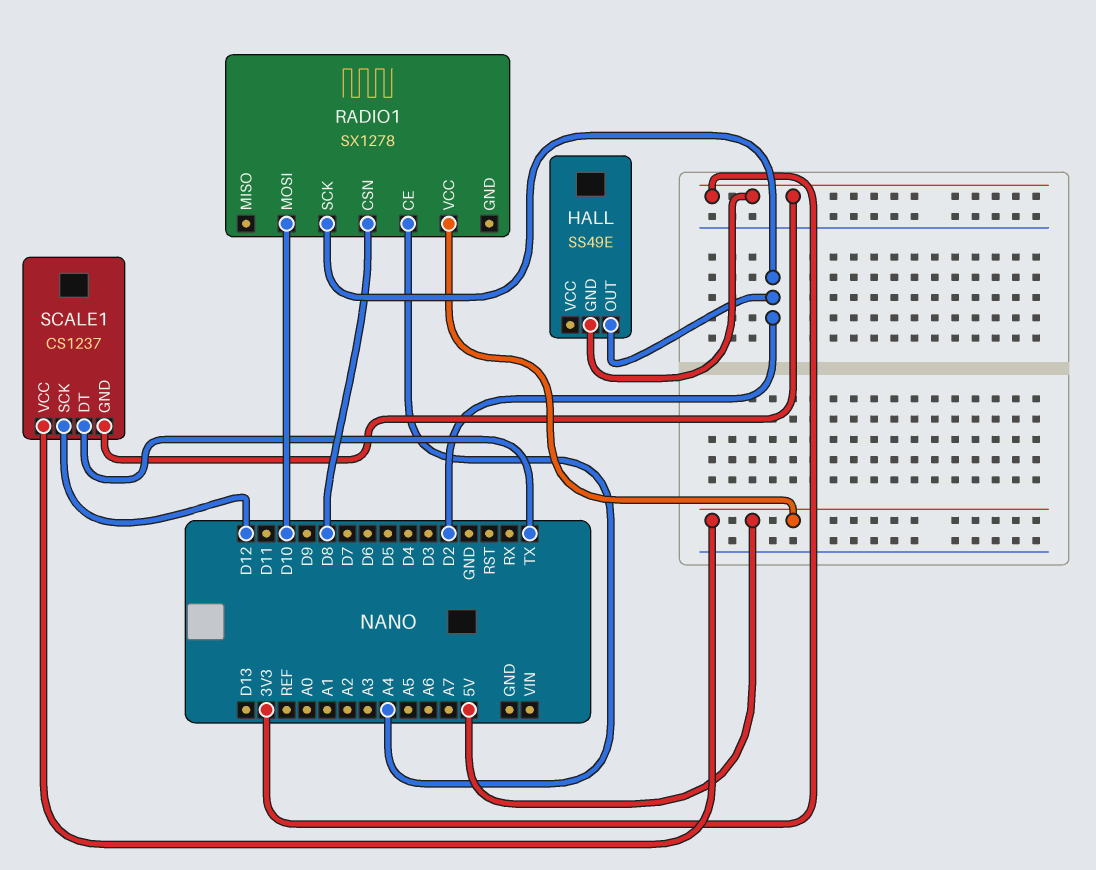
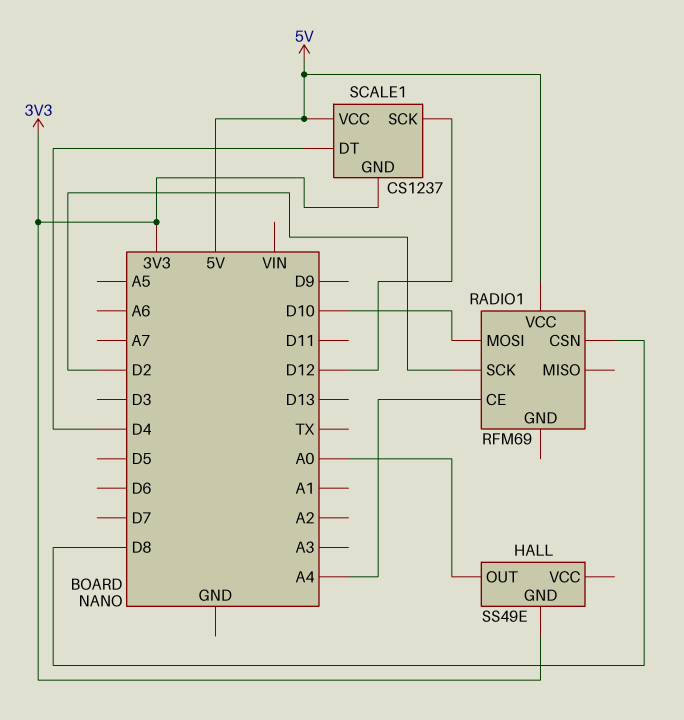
HALL pin OUT: D2 -> A0
RADIO1: SX1278 -> RFM69
SCALE1 pin DT: TX -> D4

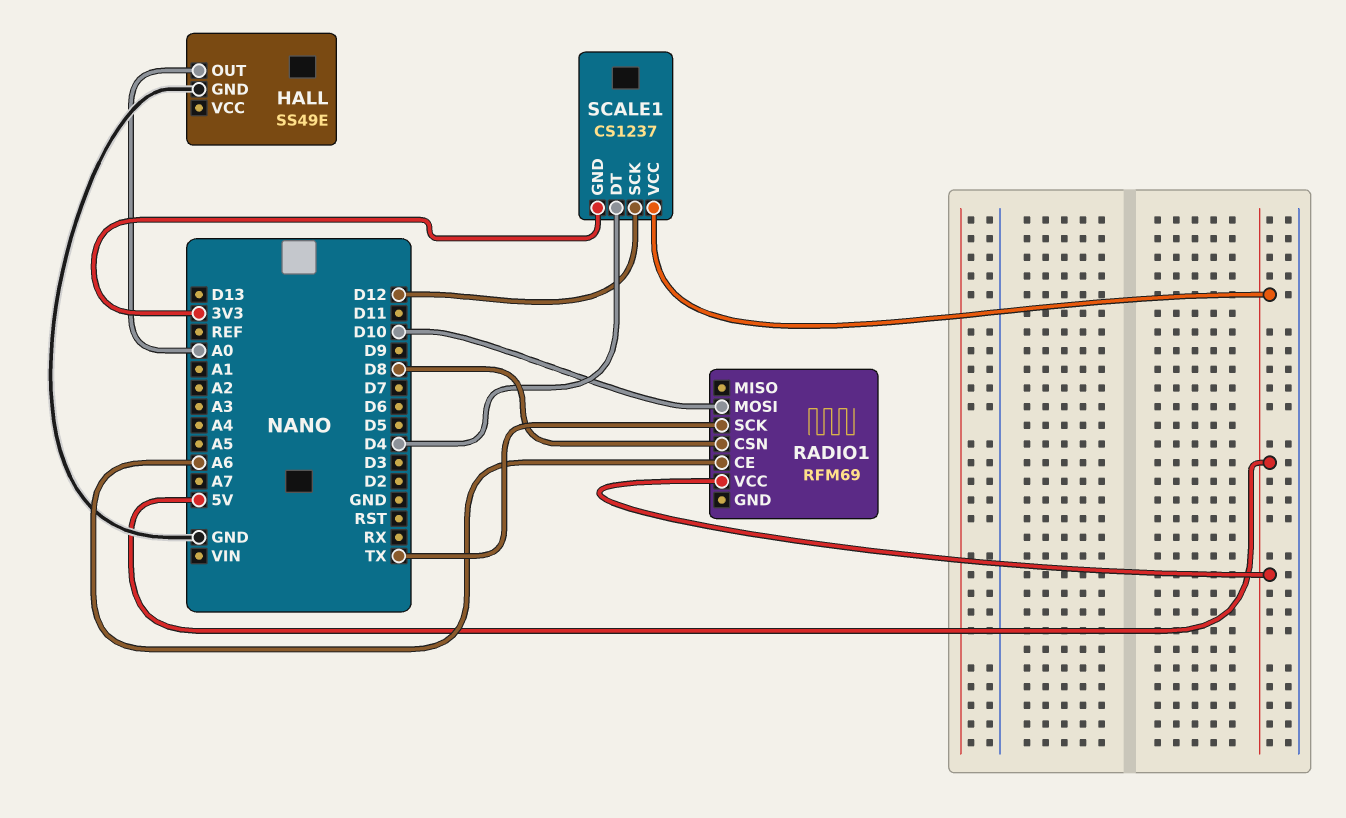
HALL pin GND: 3V3 -> GND
RADIO1 pin CE: A4 -> A6
RADIO1 pin SCK: D2 -> TX

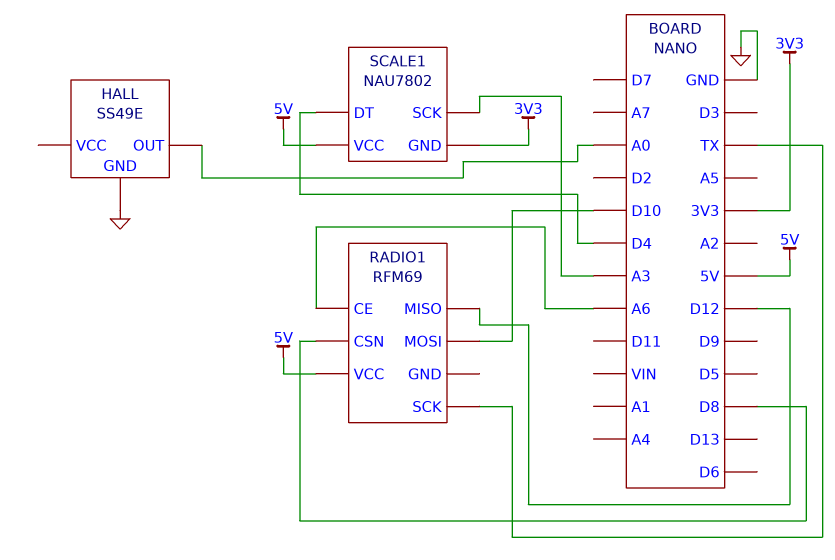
RADIO1 pin MISO: none -> D12
SCALE1: CS1237 -> NAU7802
SCALE1 pin SCK: D12 -> A3

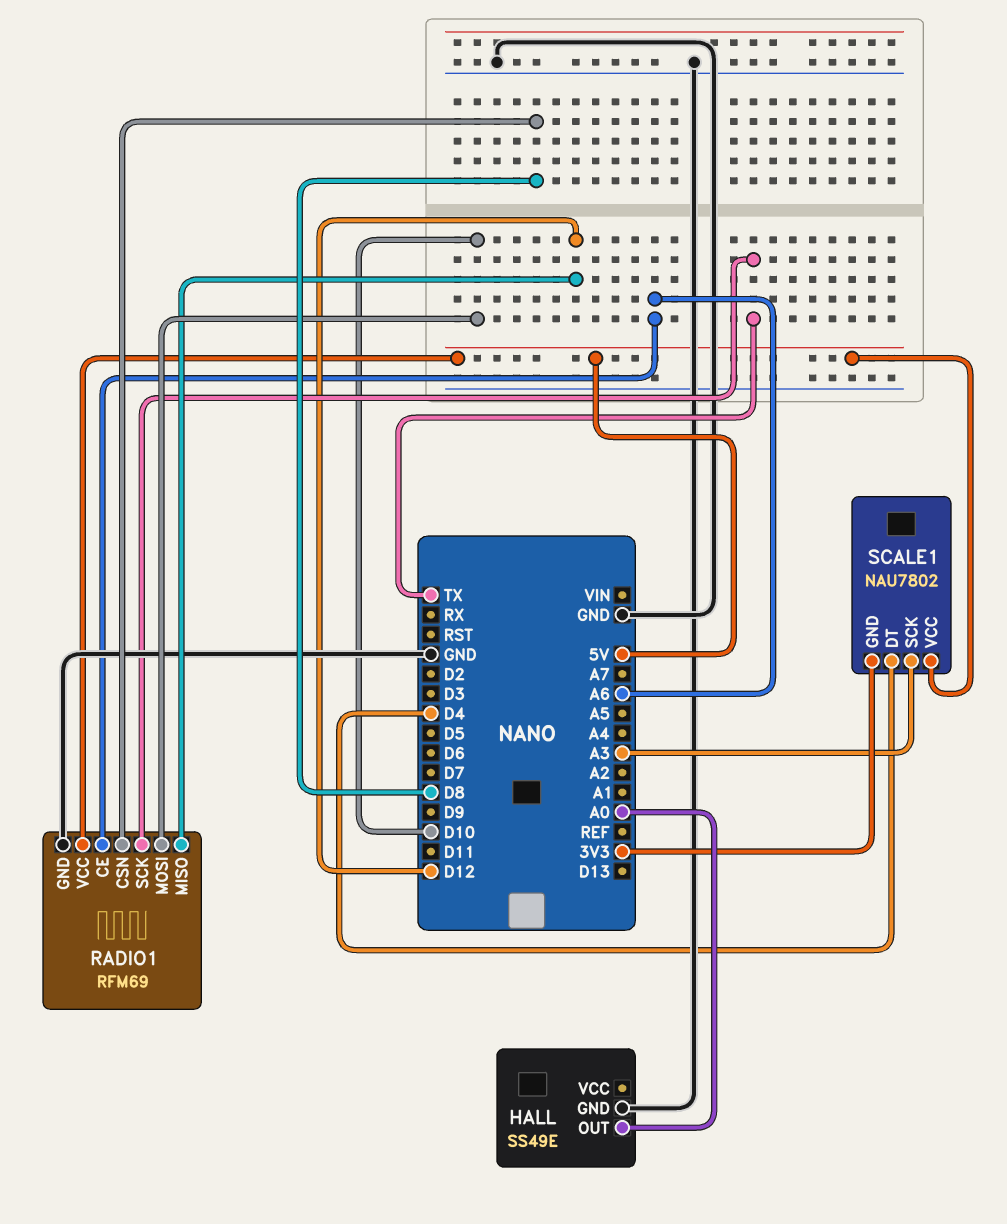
RADIO1 pin GND: none -> GND

